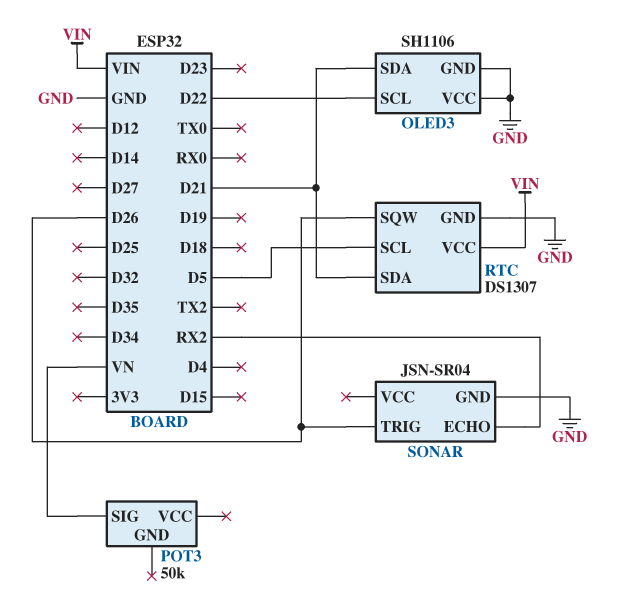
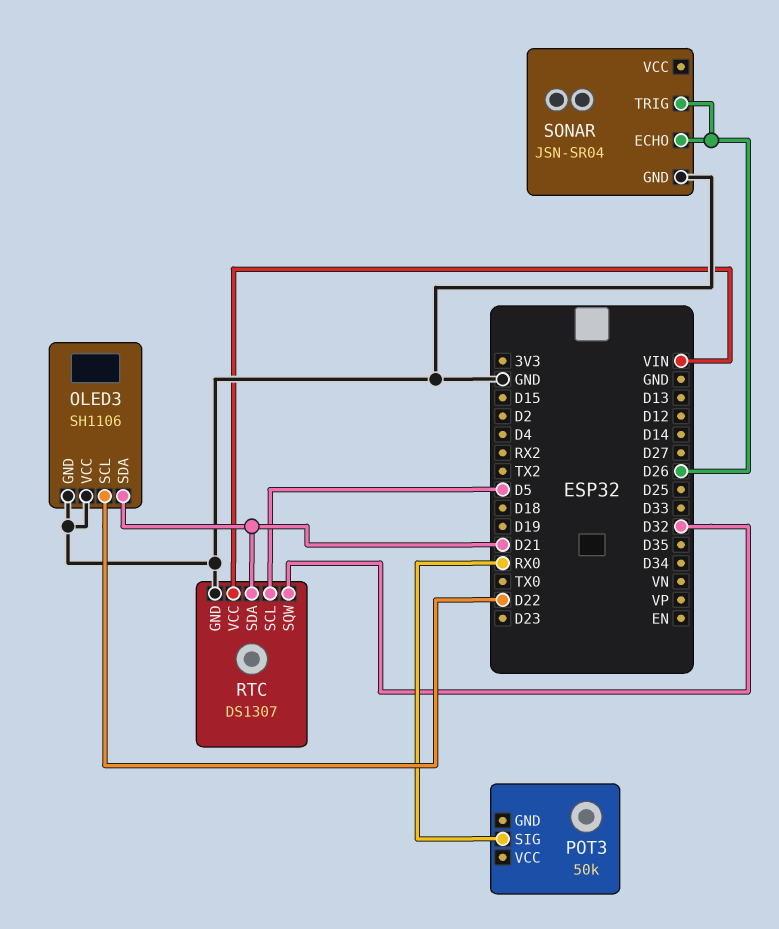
POT3 pin SIG: VN -> RX0
RTC pin SQW: D26 -> D32
SONAR pin ECHO: RX2 -> D26

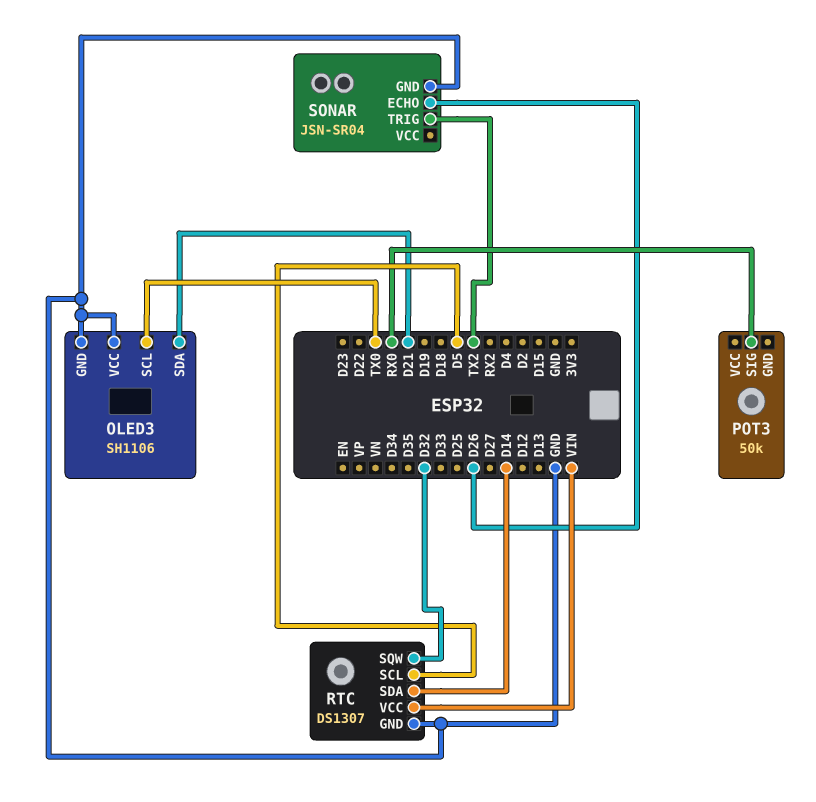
OLED3 pin SCL: D22 -> TX0
RTC pin SDA: D21 -> D14
SONAR pin TRIG: D26 -> TX2

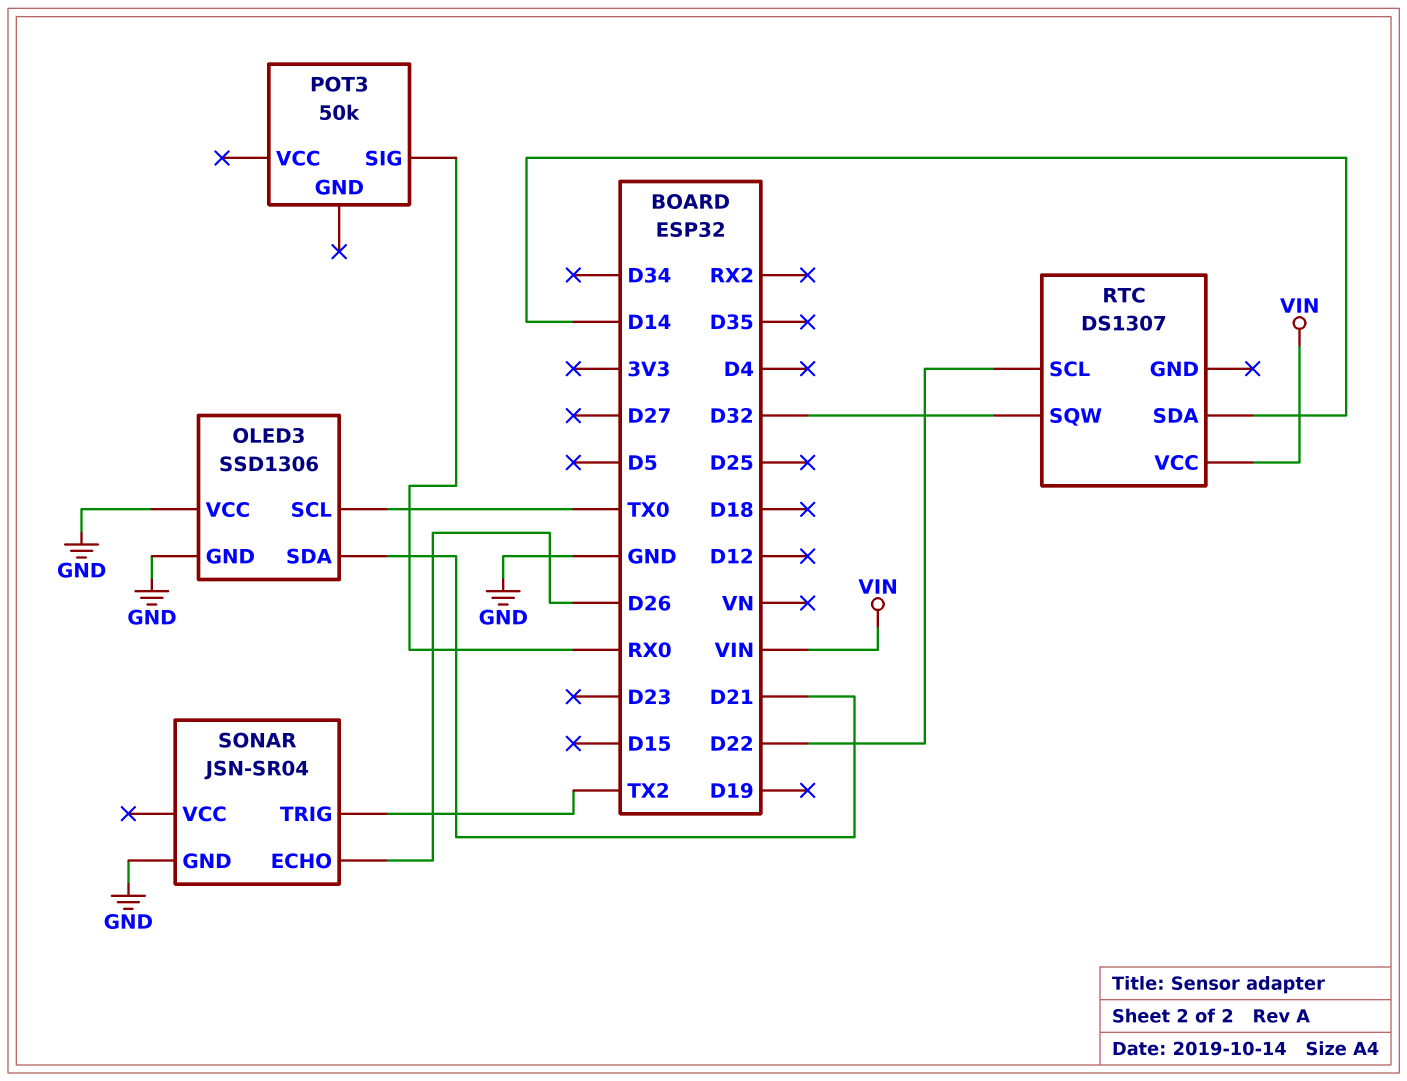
OLED3: SH1106 -> SSD1306
RTC pin GND: GND -> none
RTC pin SCL: D5 -> D22

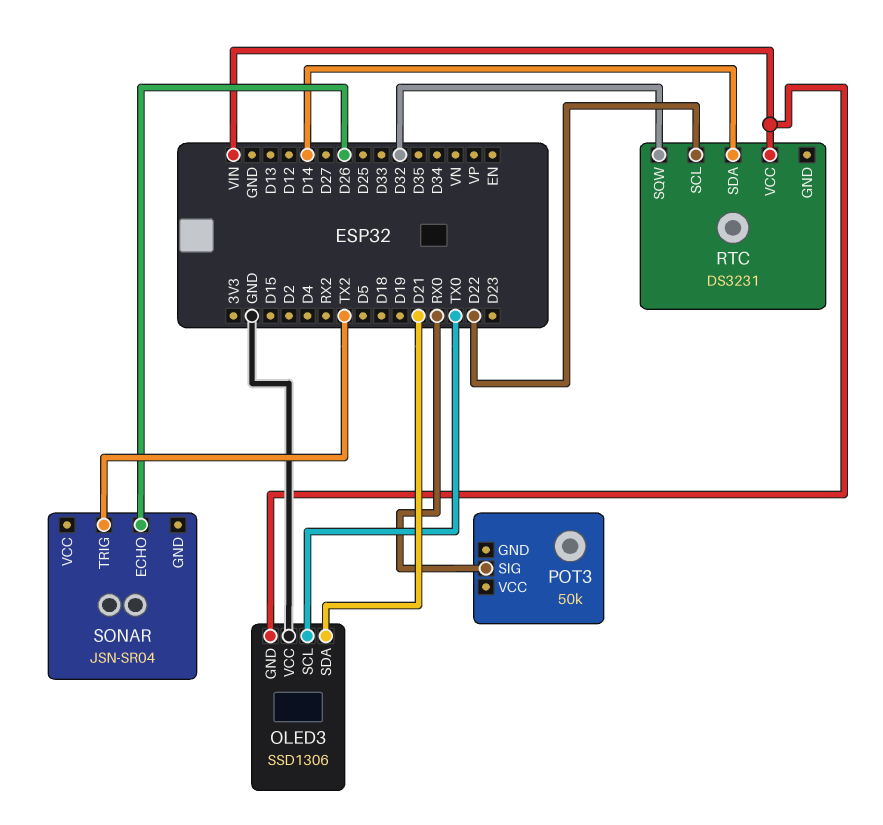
OLED3 pin GND: GND -> VIN
RTC: DS1307 -> DS3231
SONAR pin GND: GND -> none

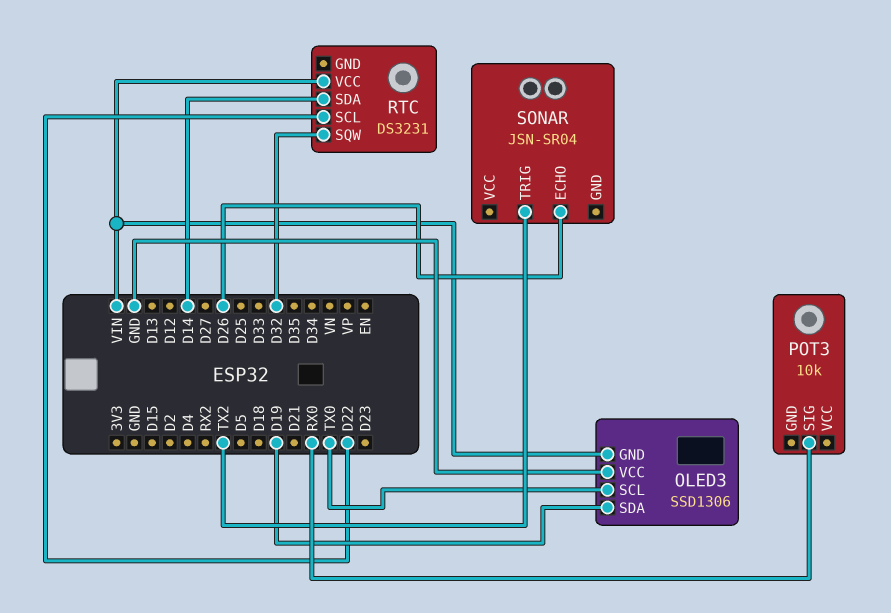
OLED3 pin SDA: D21 -> D19
POT3: 50k -> 10k

